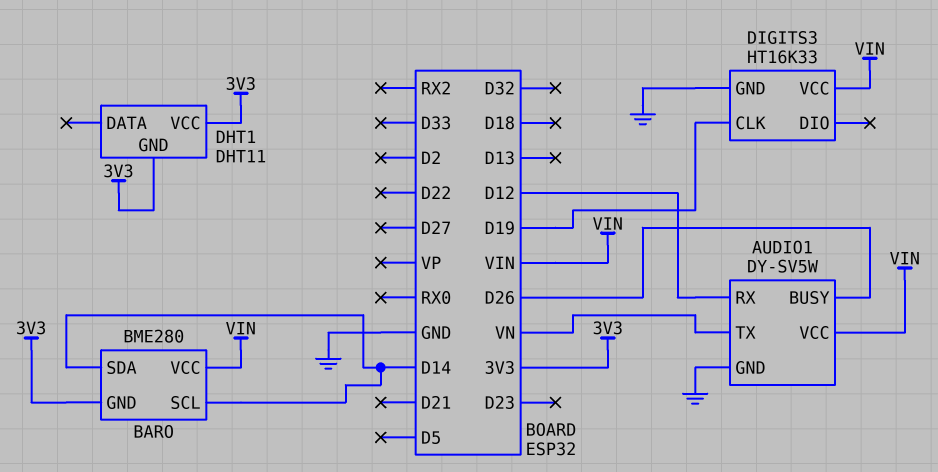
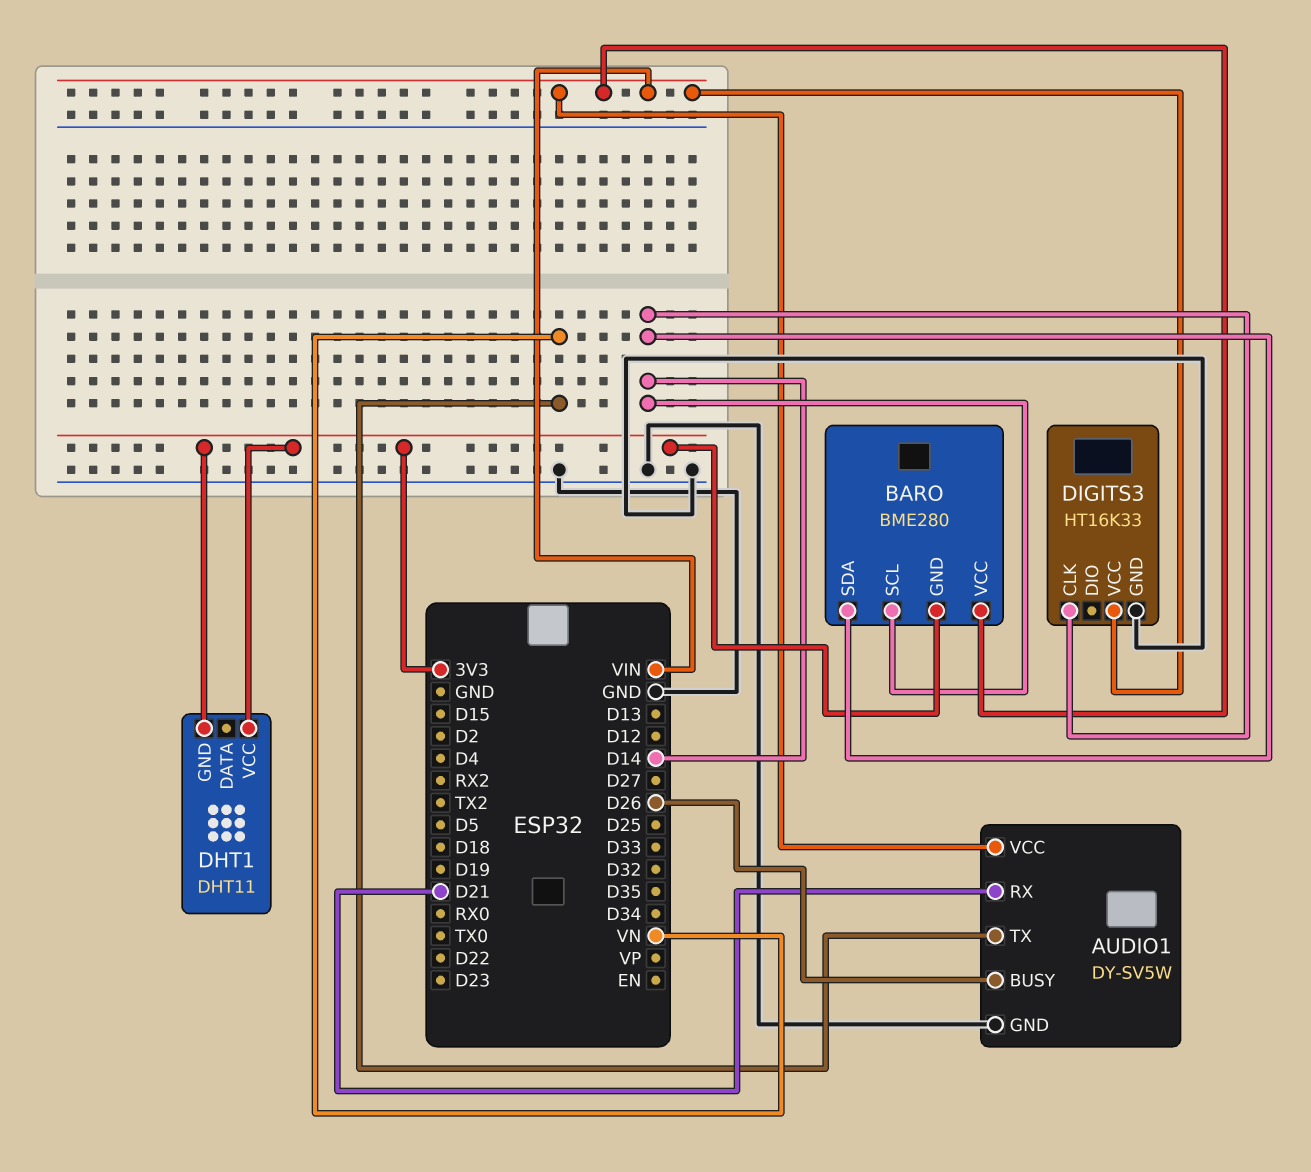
AUDIO1 pin RX: D12 -> D21
DIGITS3 pin CLK: D19 -> D14

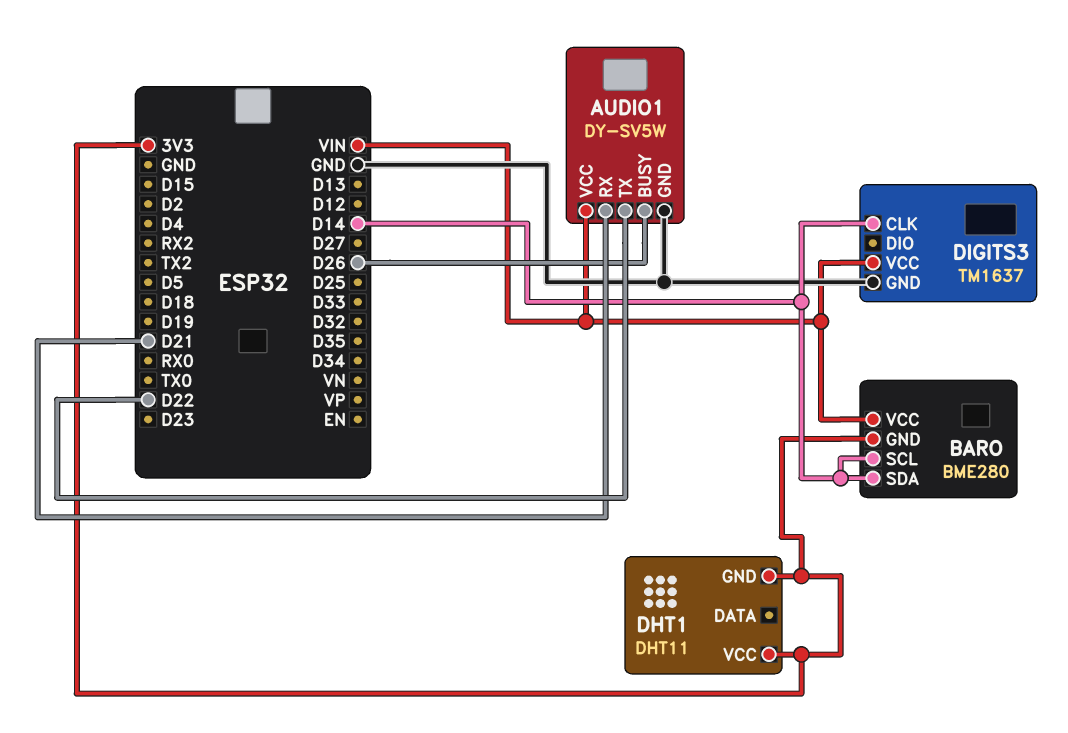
AUDIO1 pin TX: VN -> D22
DIGITS3: HT16K33 -> TM1637

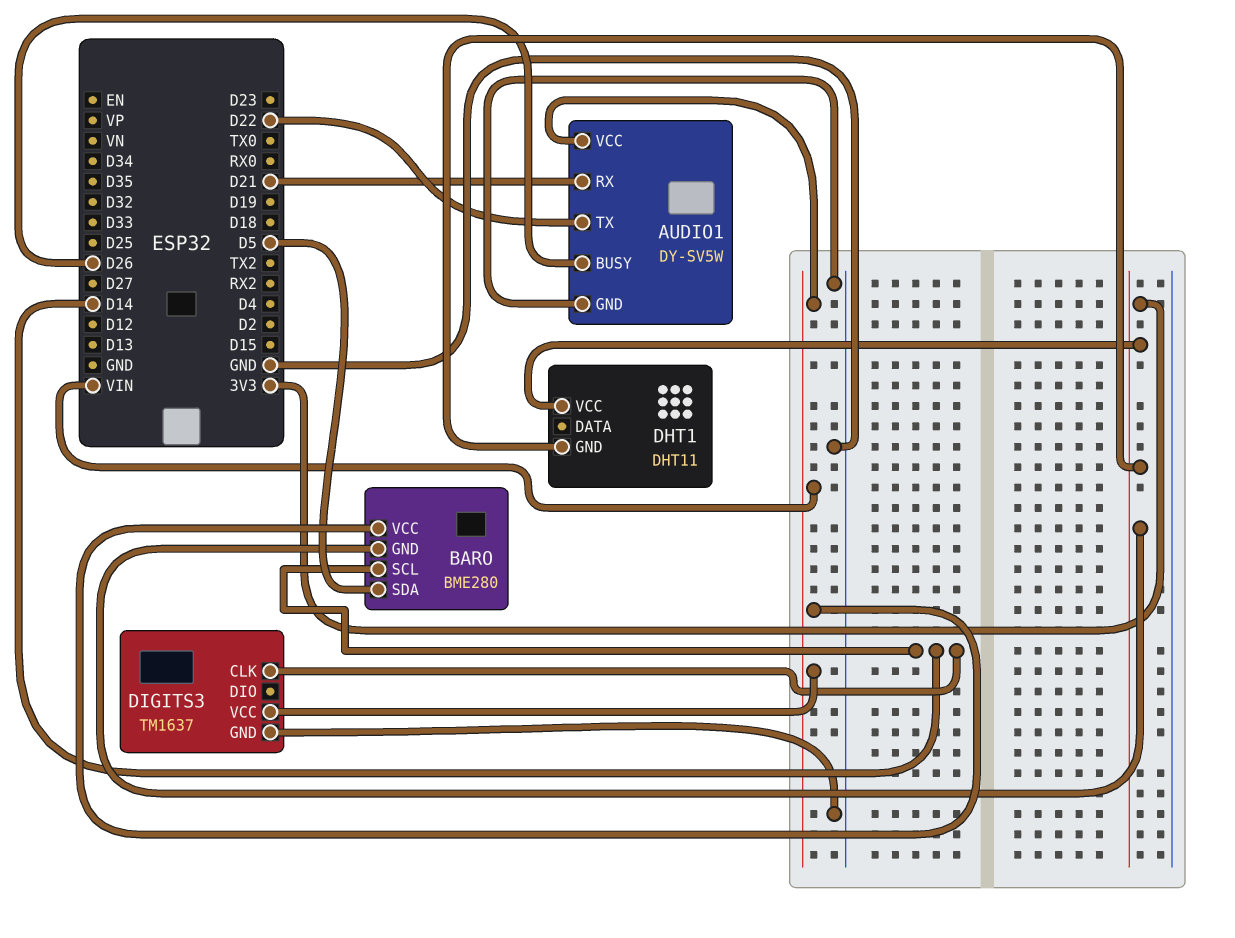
BARO pin SDA: D14 -> D5

